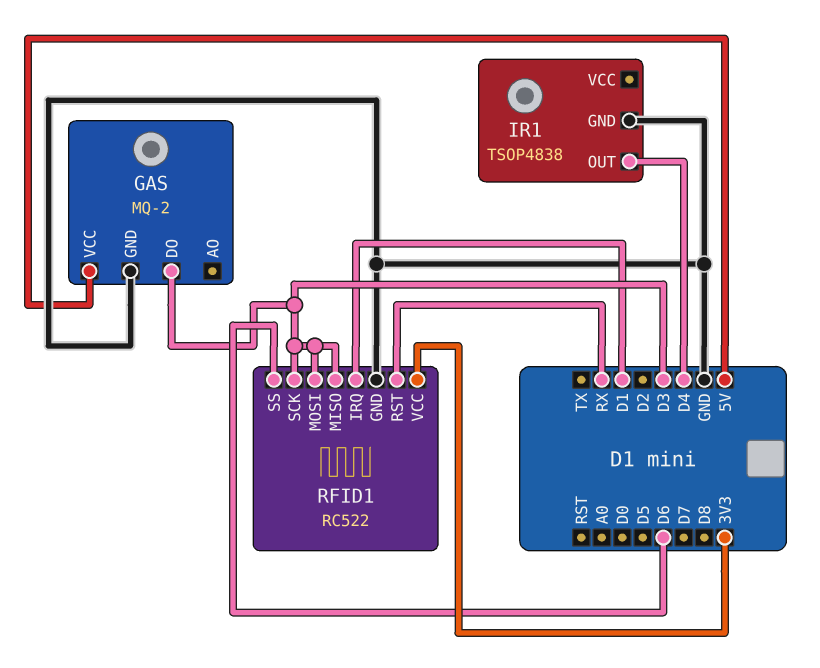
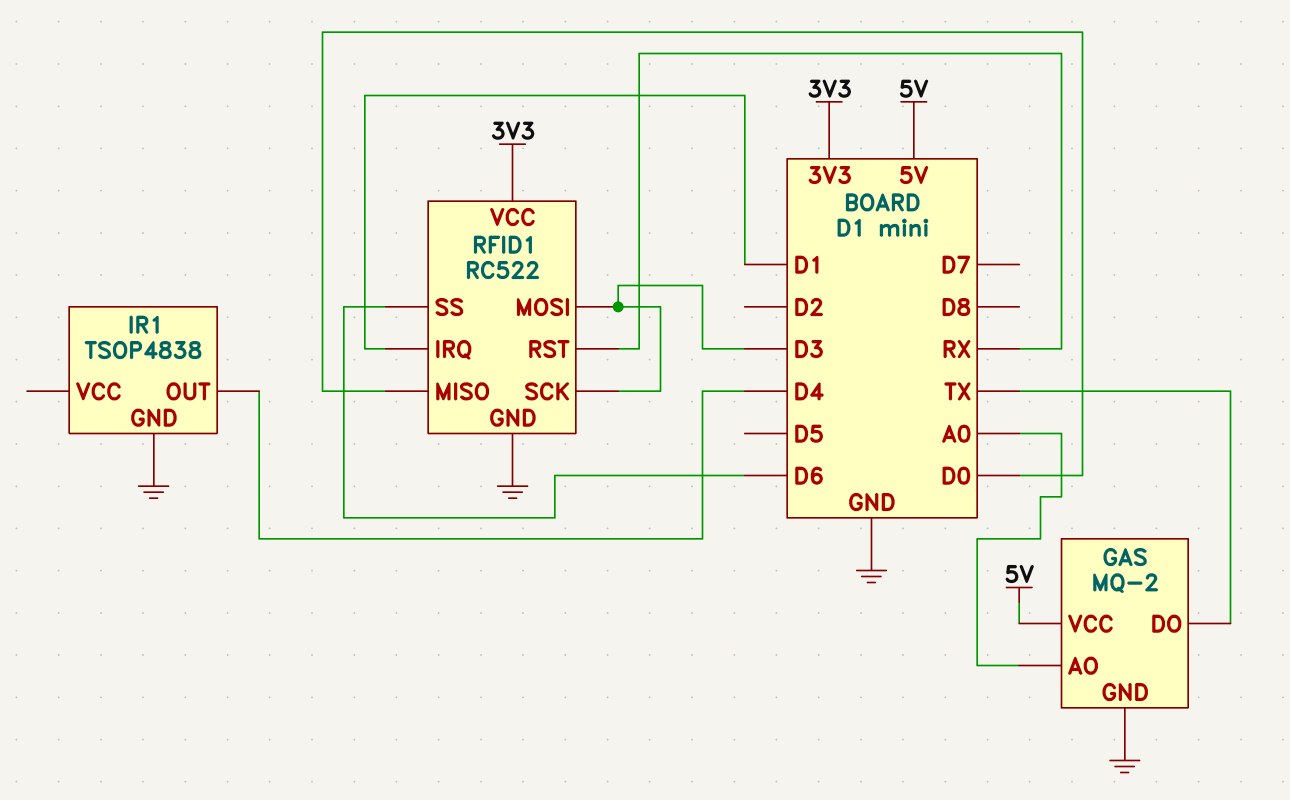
GAS pin AO: none -> A0
GAS pin DO: D3 -> TX
RFID1 pin MISO: D3 -> D0

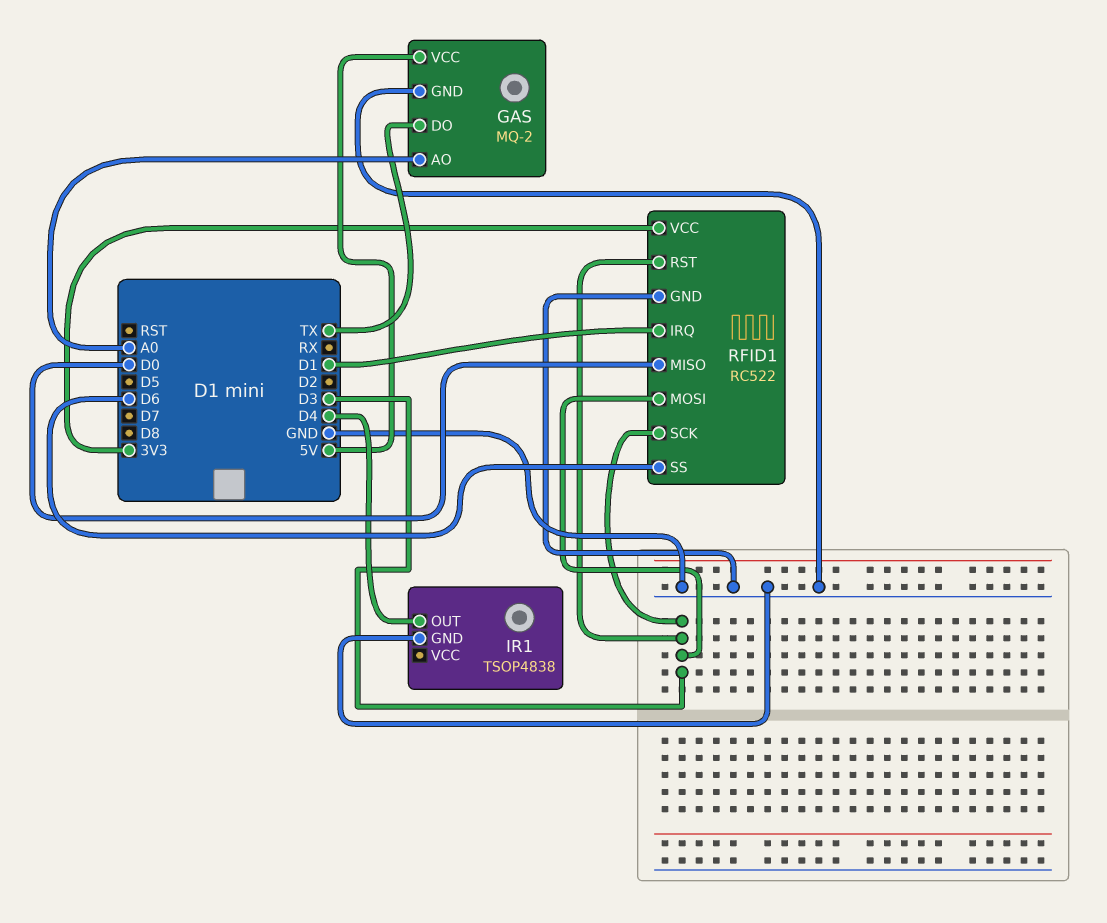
RFID1 pin RST: RX -> D3

